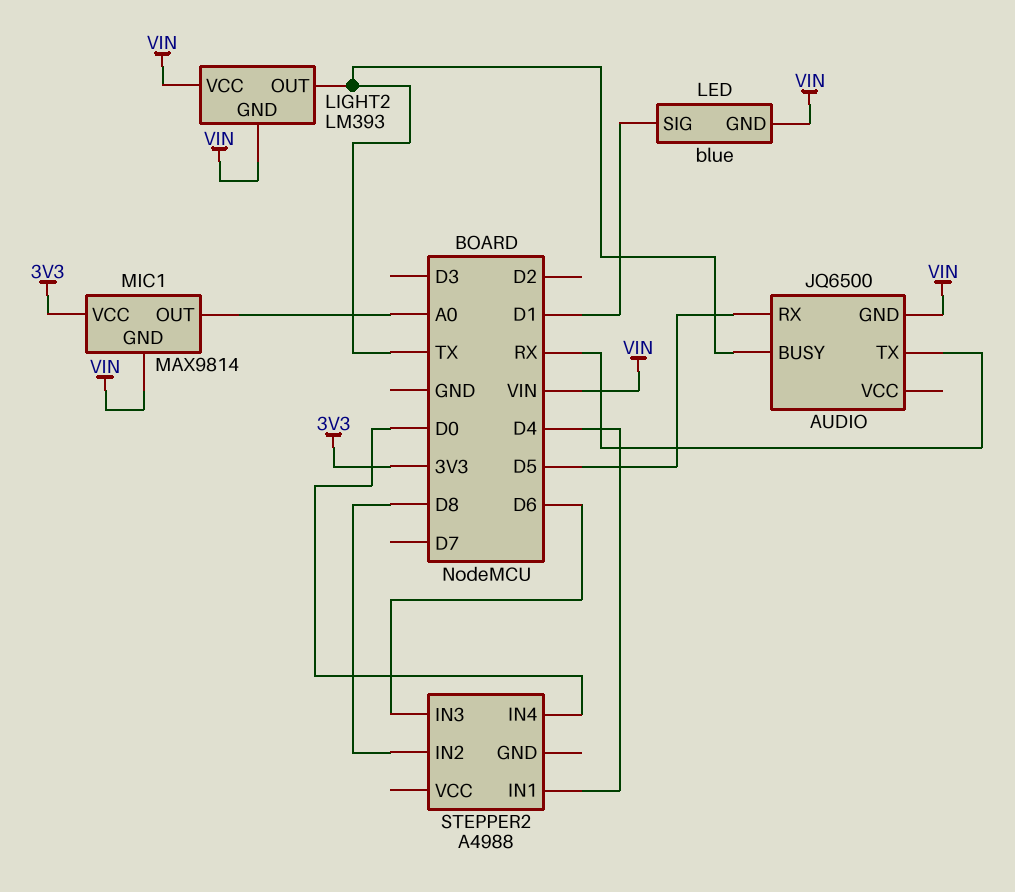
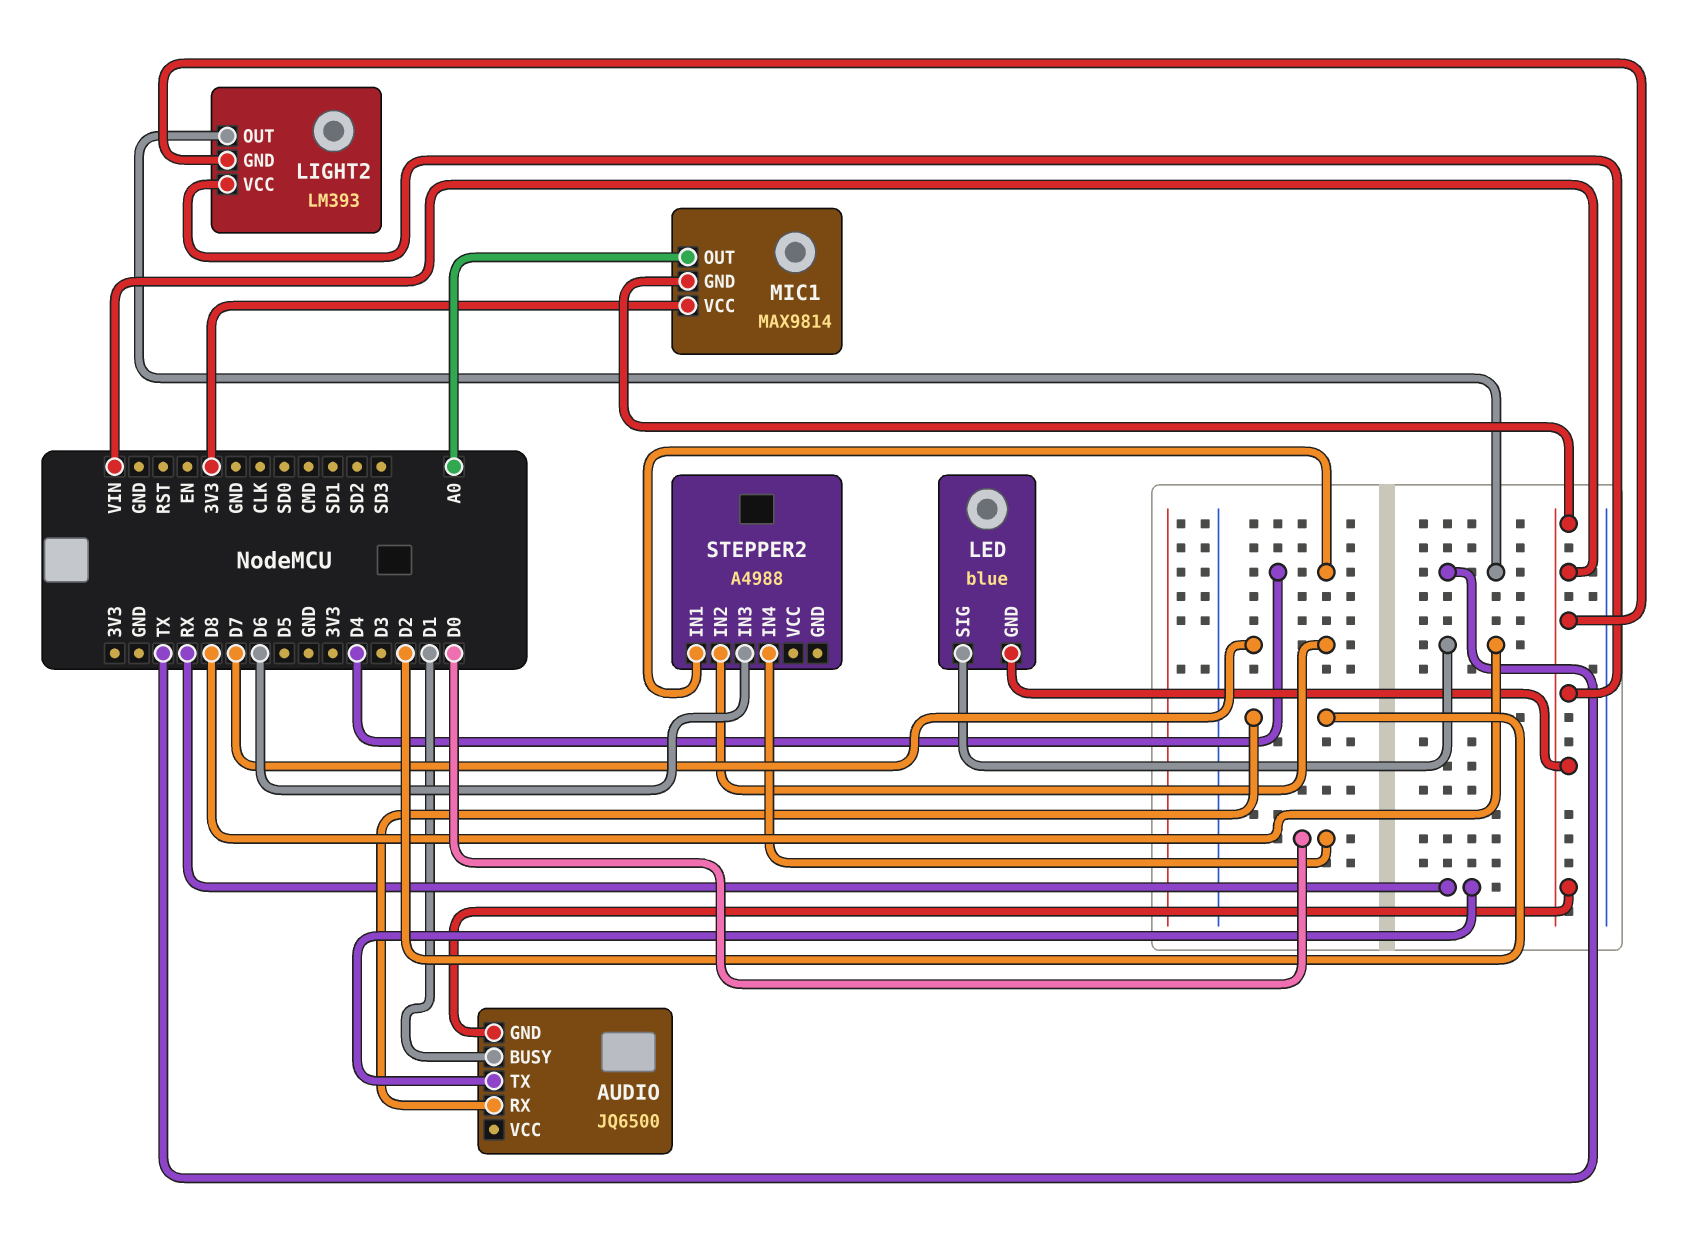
AUDIO pin BUSY: TX -> D1
AUDIO pin RX: D5 -> D2
LED pin SIG: D1 -> D8
STEPPER2 pin IN2: D8 -> D7

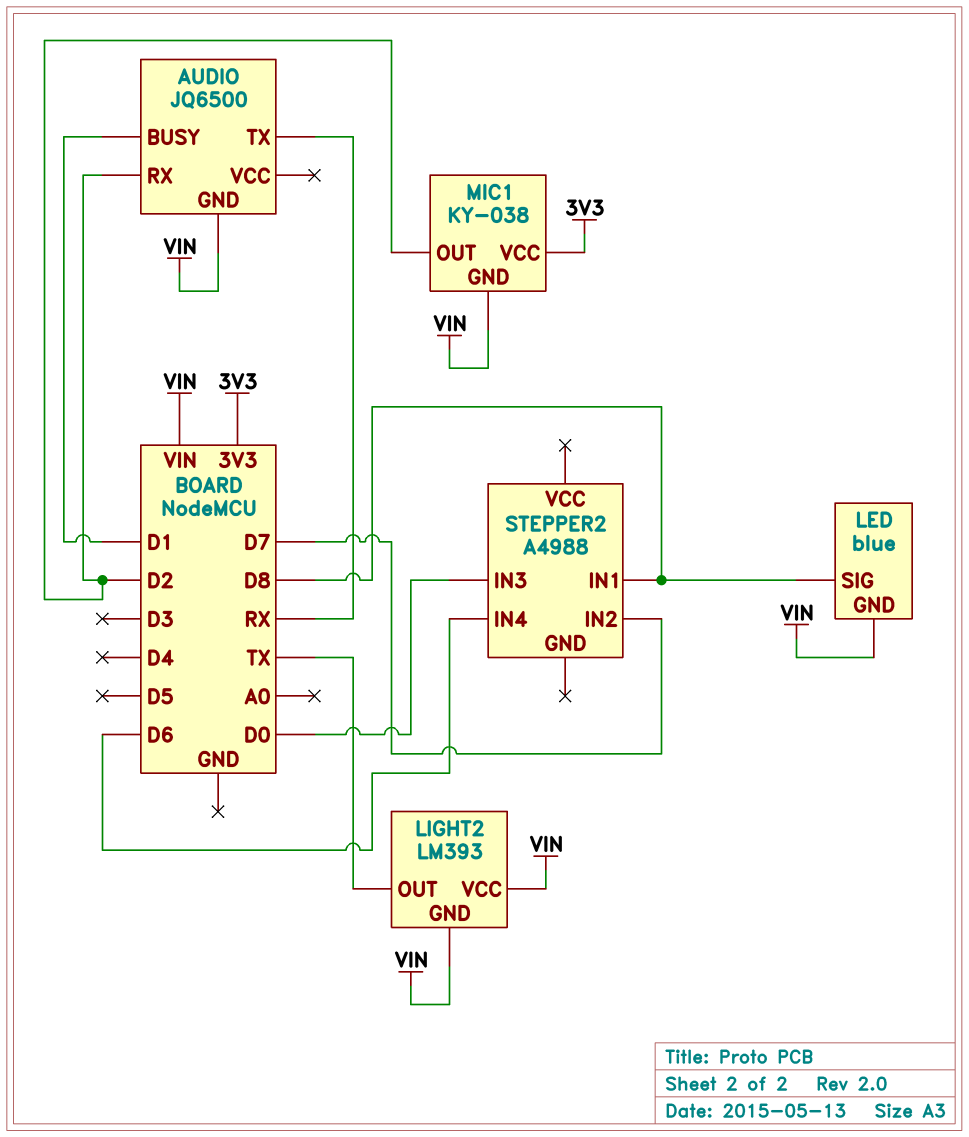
MIC1: MAX9814 -> KY-038
MIC1 pin OUT: A0 -> D2
STEPPER2 pin IN1: D4 -> D8
STEPPER2 pin IN3: D6 -> D0
STEPPER2 pin IN4: D0 -> D6

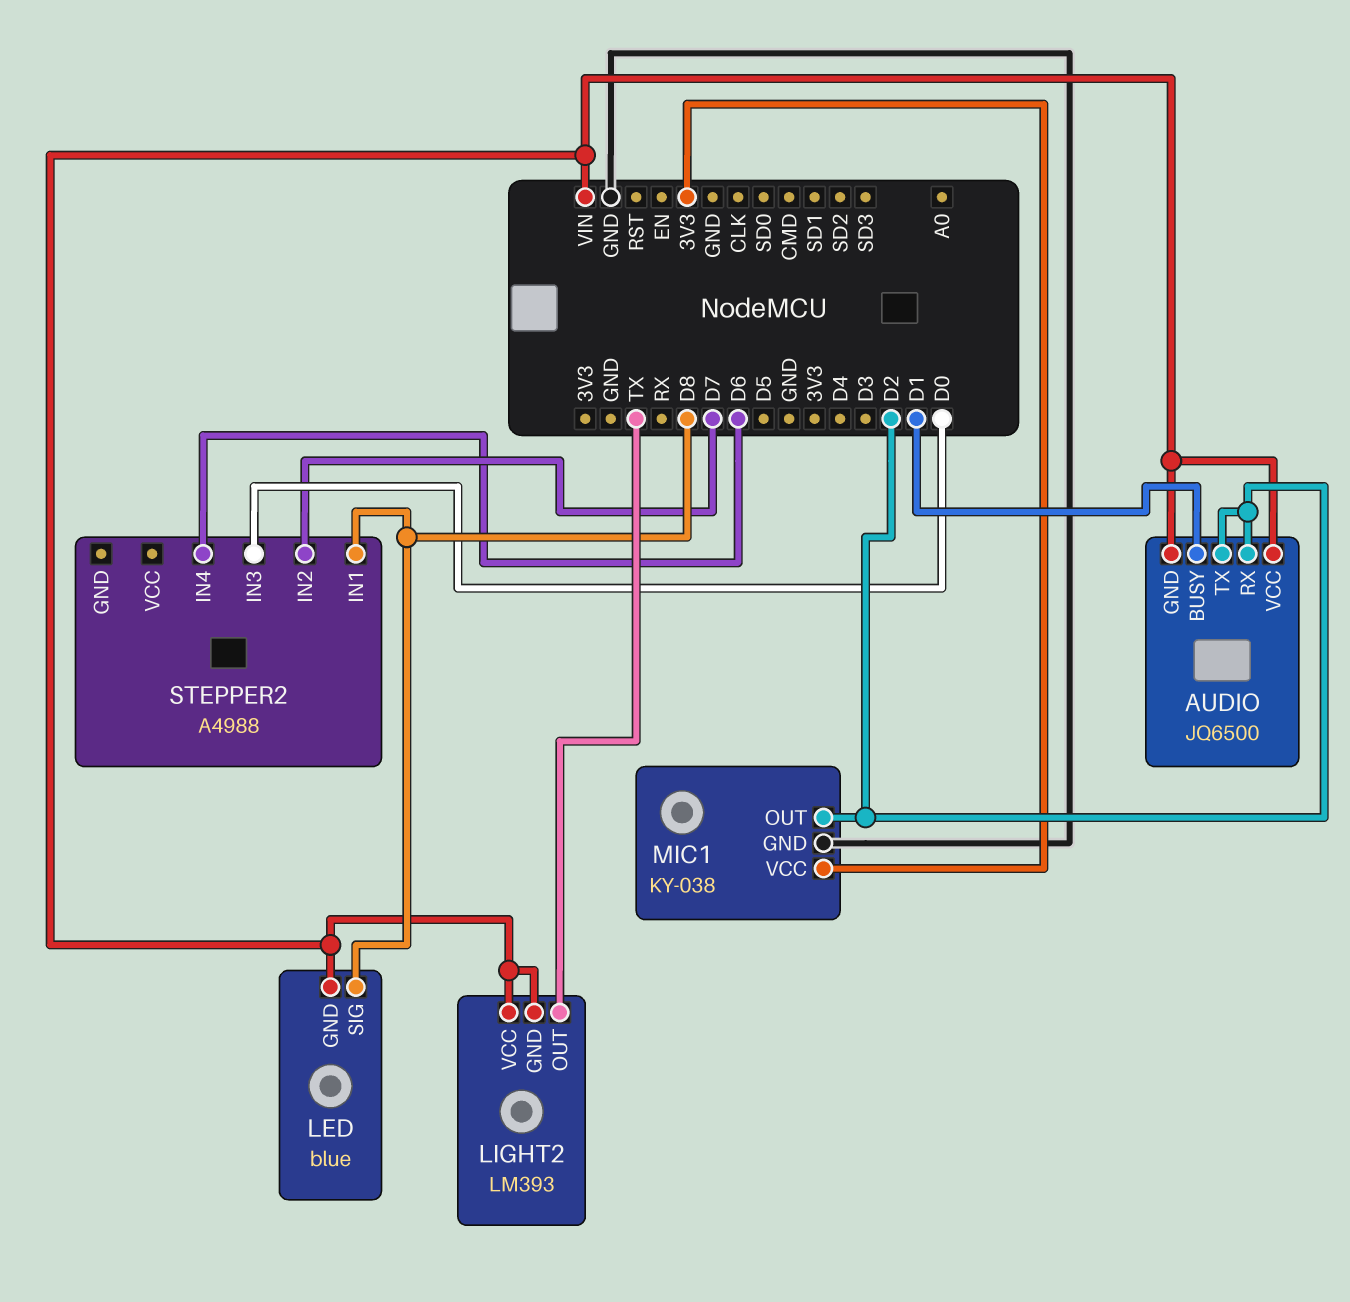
AUDIO pin TX: RX -> D2
AUDIO pin VCC: none -> VIN
MIC1 pin GND: VIN -> GND

